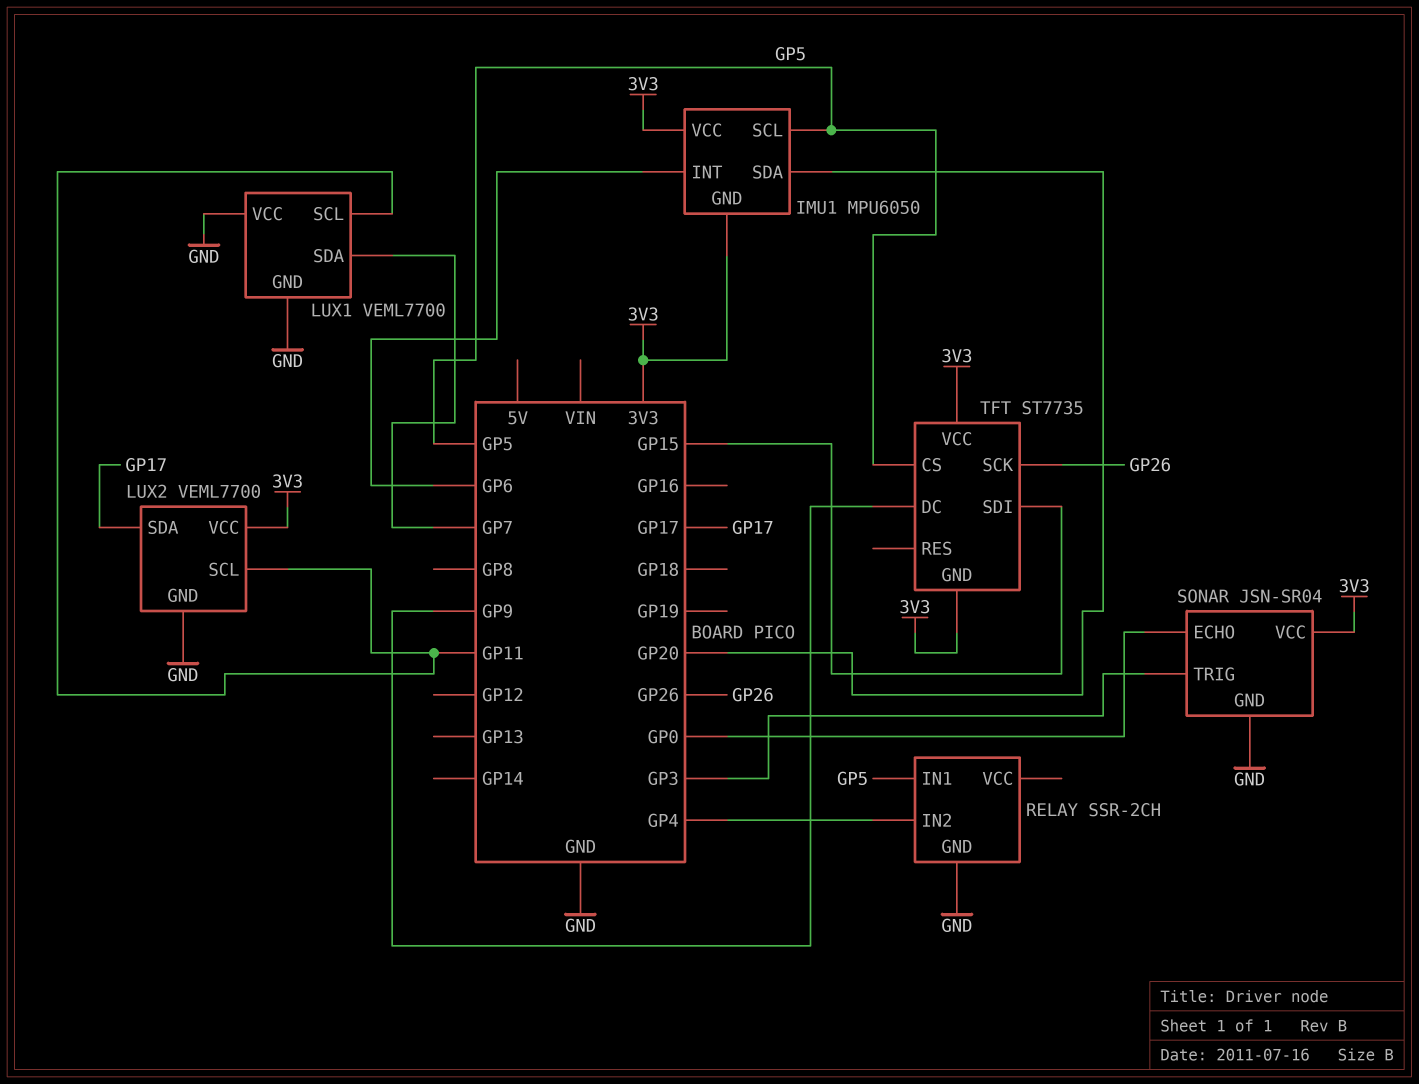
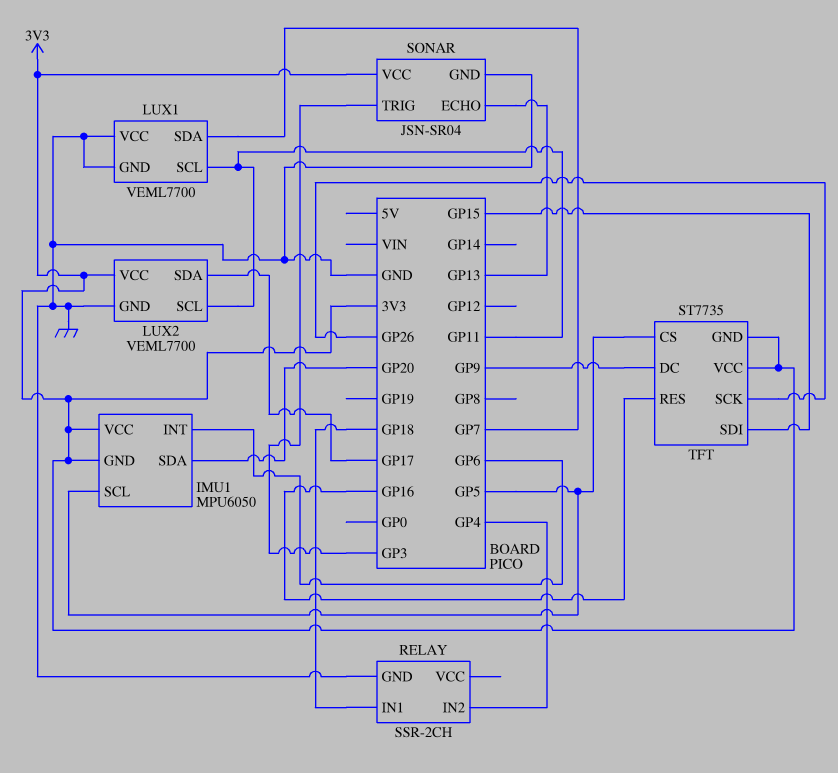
RELAY pin IN1: GP5 -> GP18
SONAR pin ECHO: GP0 -> GP13
TFT pin RES: none -> GP16

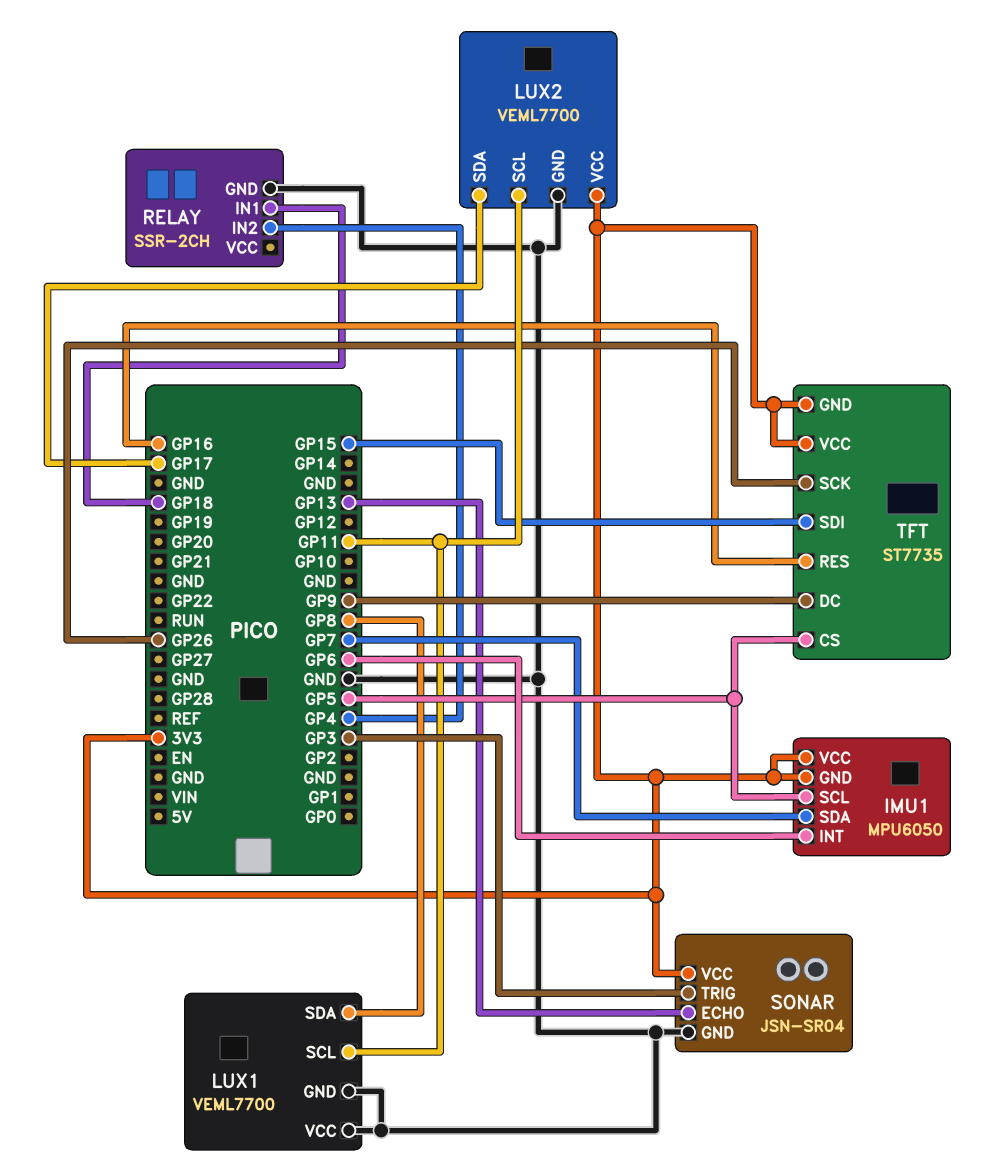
IMU1 pin SDA: GP20 -> GP7
LUX1 pin SDA: GP7 -> GP8

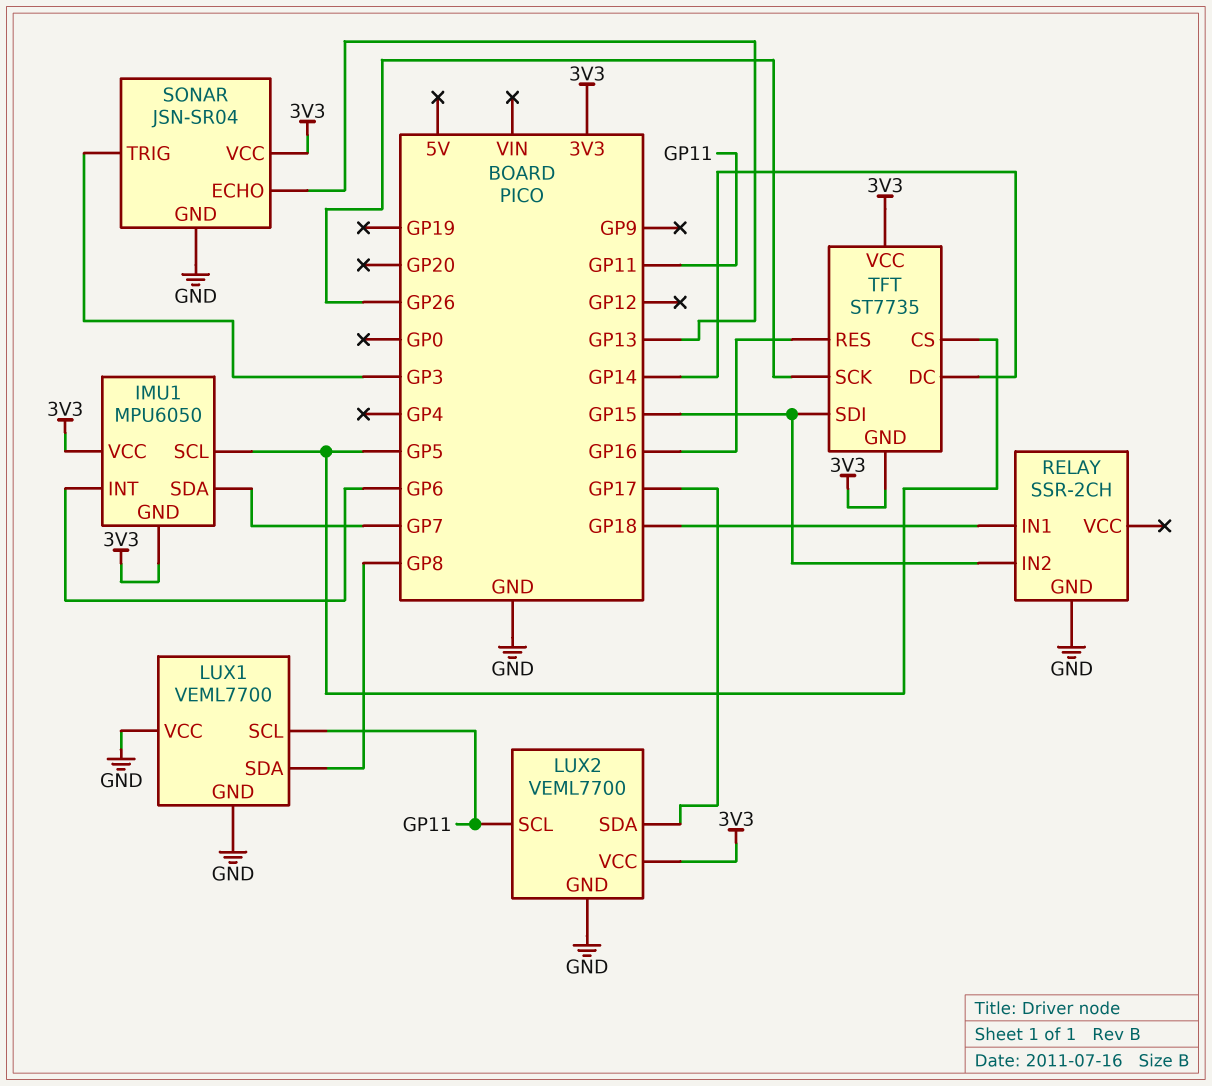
RELAY pin IN2: GP4 -> GP15
TFT pin DC: GP9 -> GP14

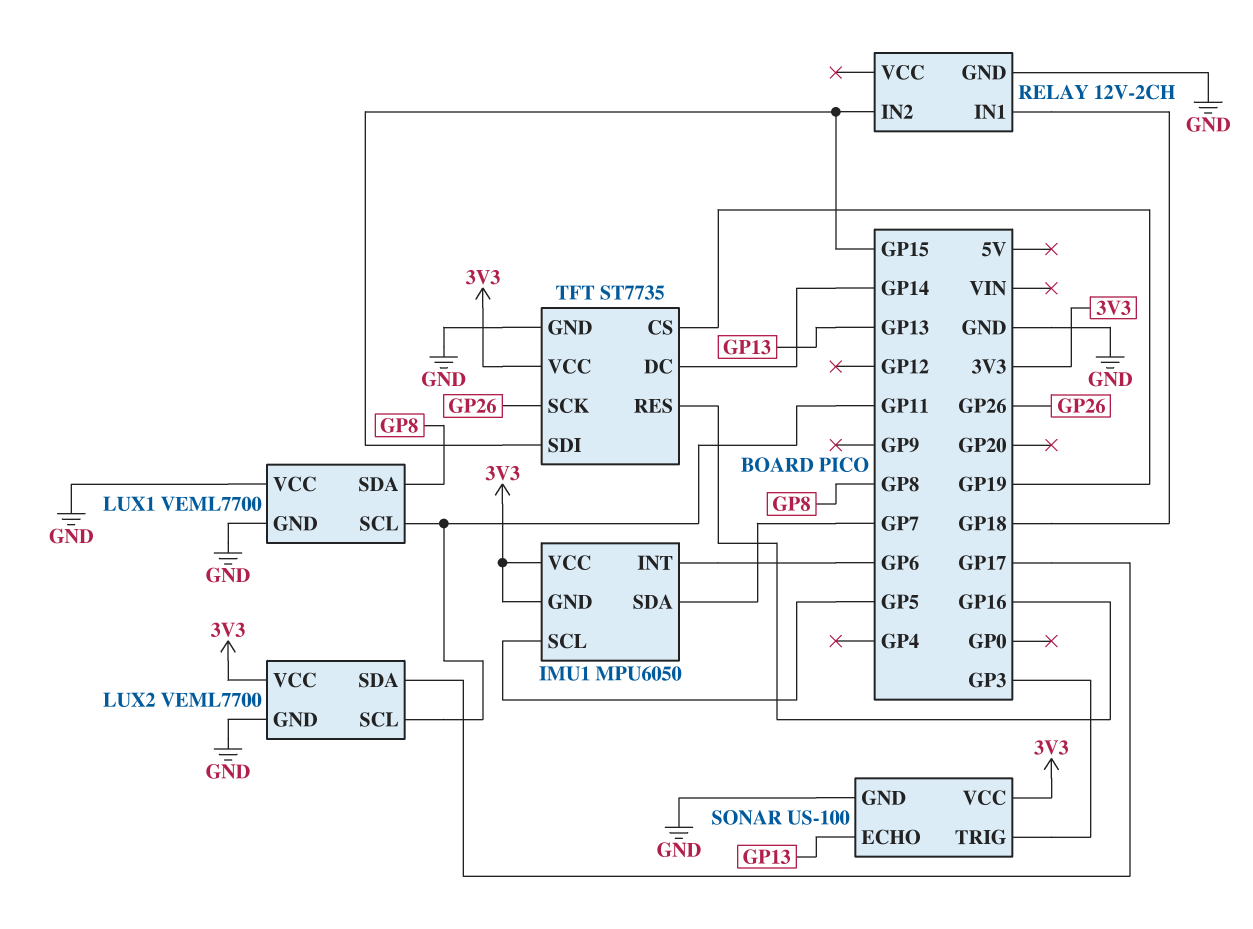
RELAY: SSR-2CH -> 12V-2CH
SONAR: JSN-SR04 -> US-100
TFT pin CS: GP5 -> GP19
TFT pin GND: 3V3 -> GND

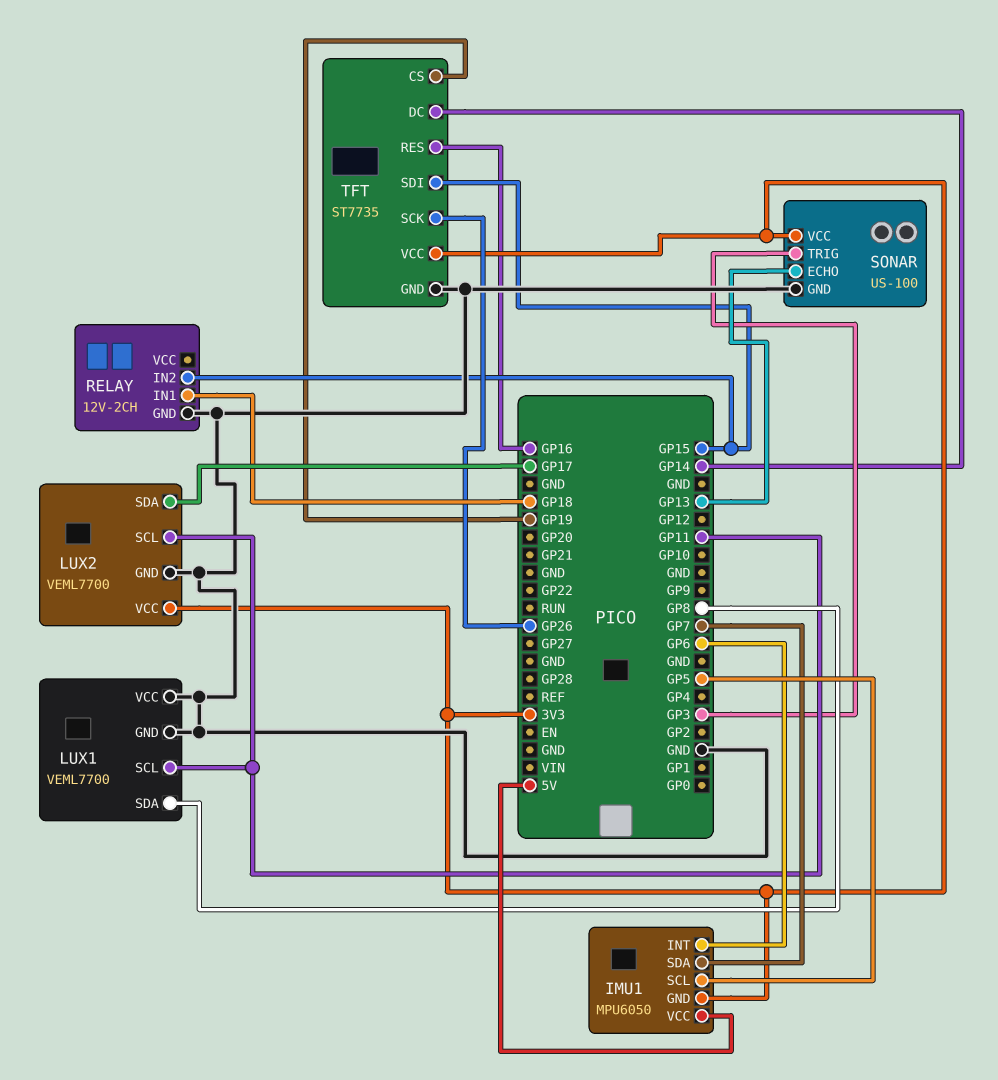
IMU1 pin VCC: 3V3 -> 5V

